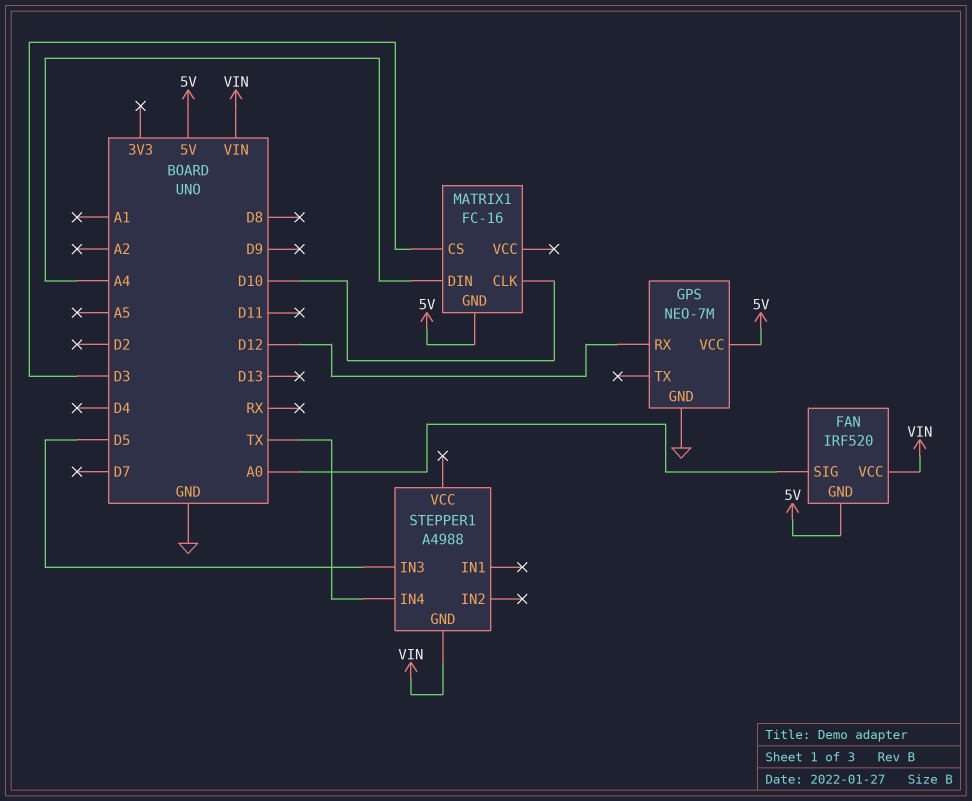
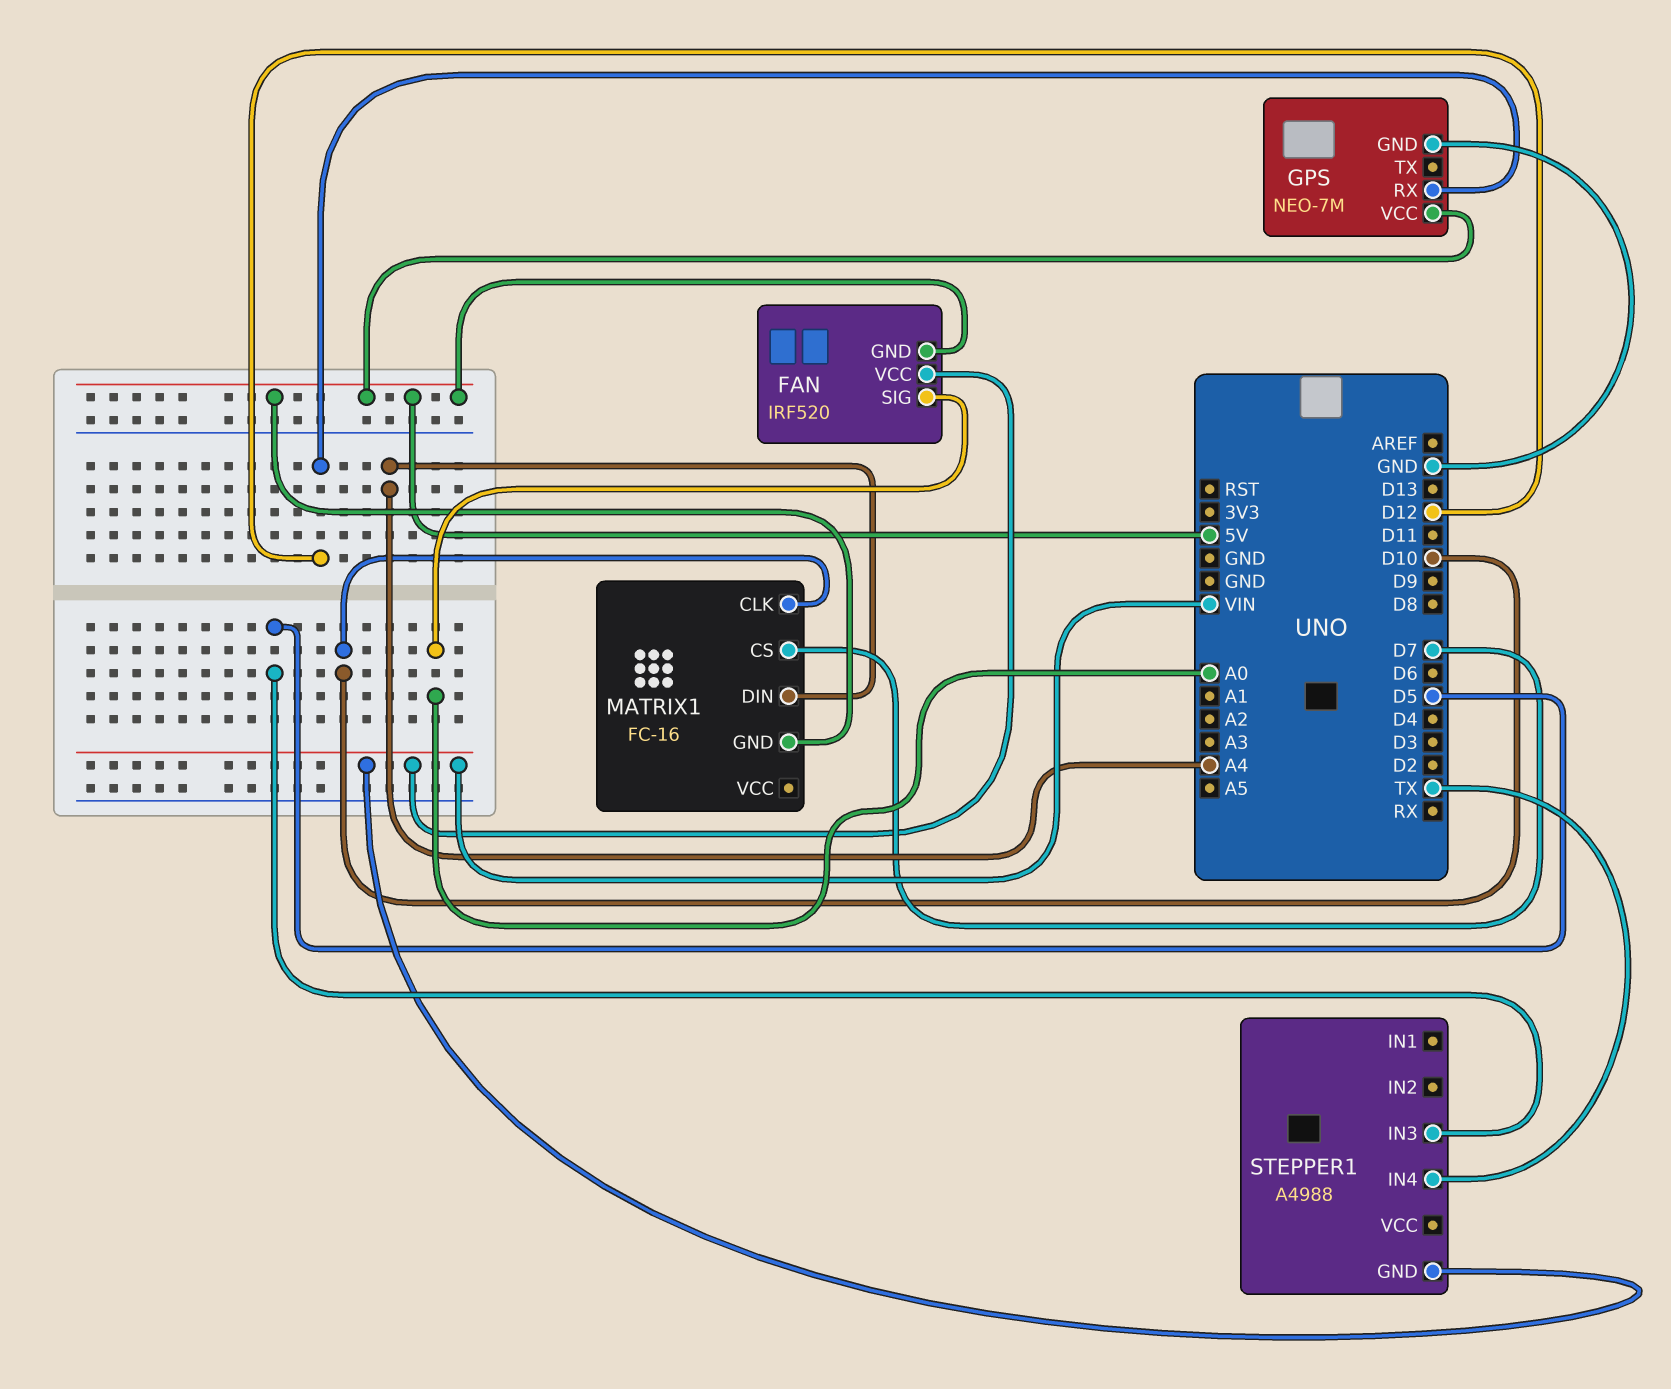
MATRIX1 pin CS: D3 -> D7

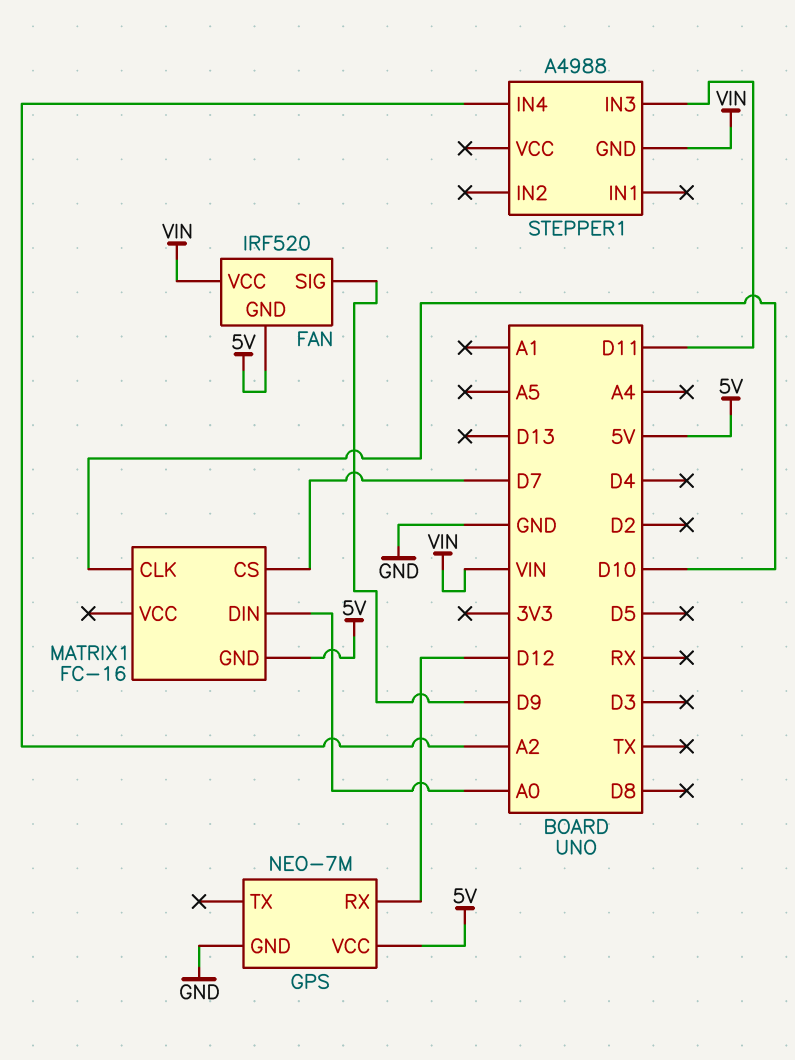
FAN pin SIG: A0 -> D9
MATRIX1 pin DIN: A4 -> A0
STEPPER1 pin IN3: D5 -> D11
STEPPER1 pin IN4: TX -> A2

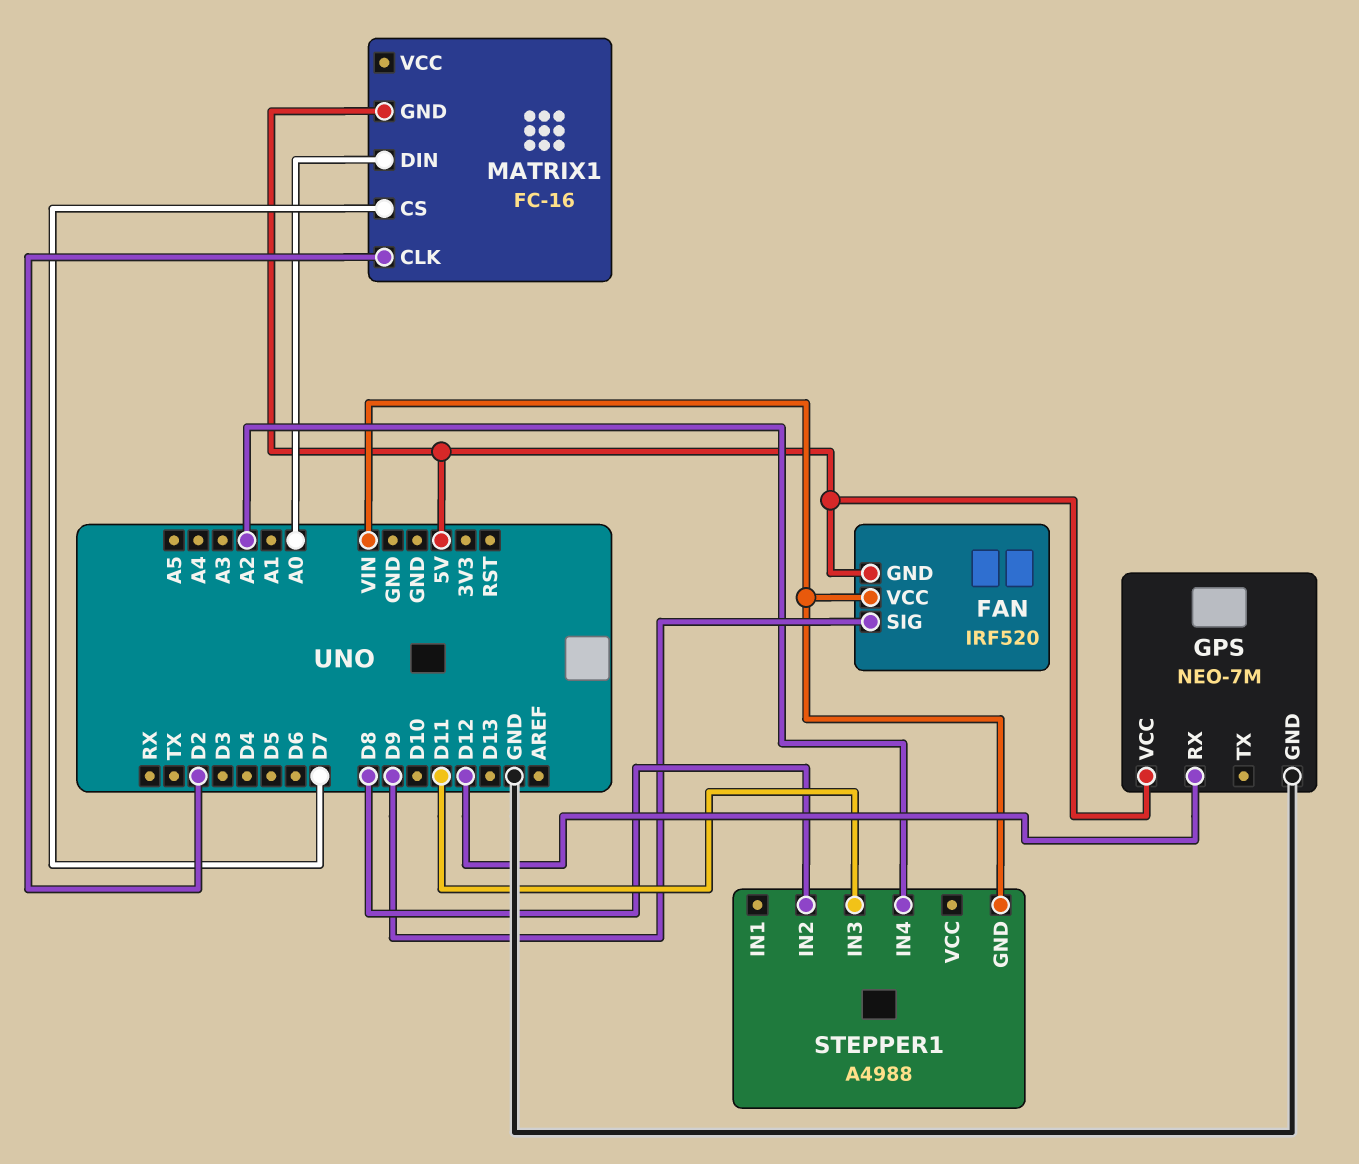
MATRIX1 pin CLK: D10 -> D2
STEPPER1 pin IN2: none -> D8

